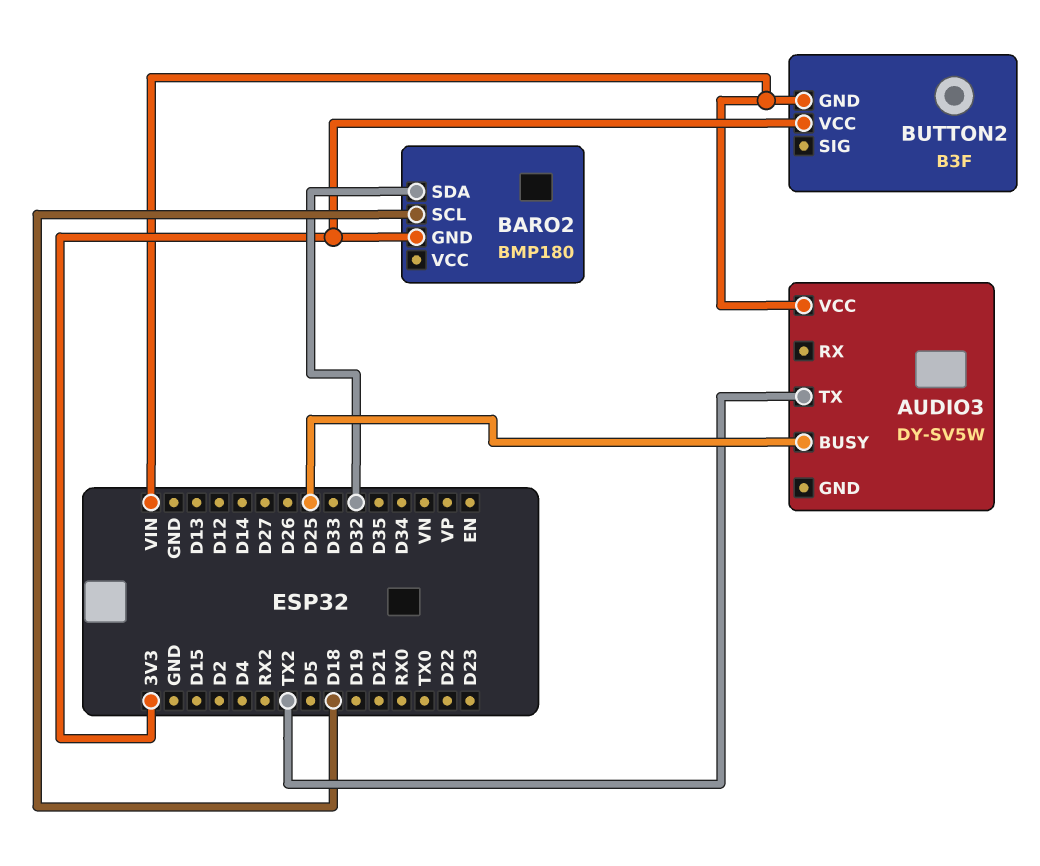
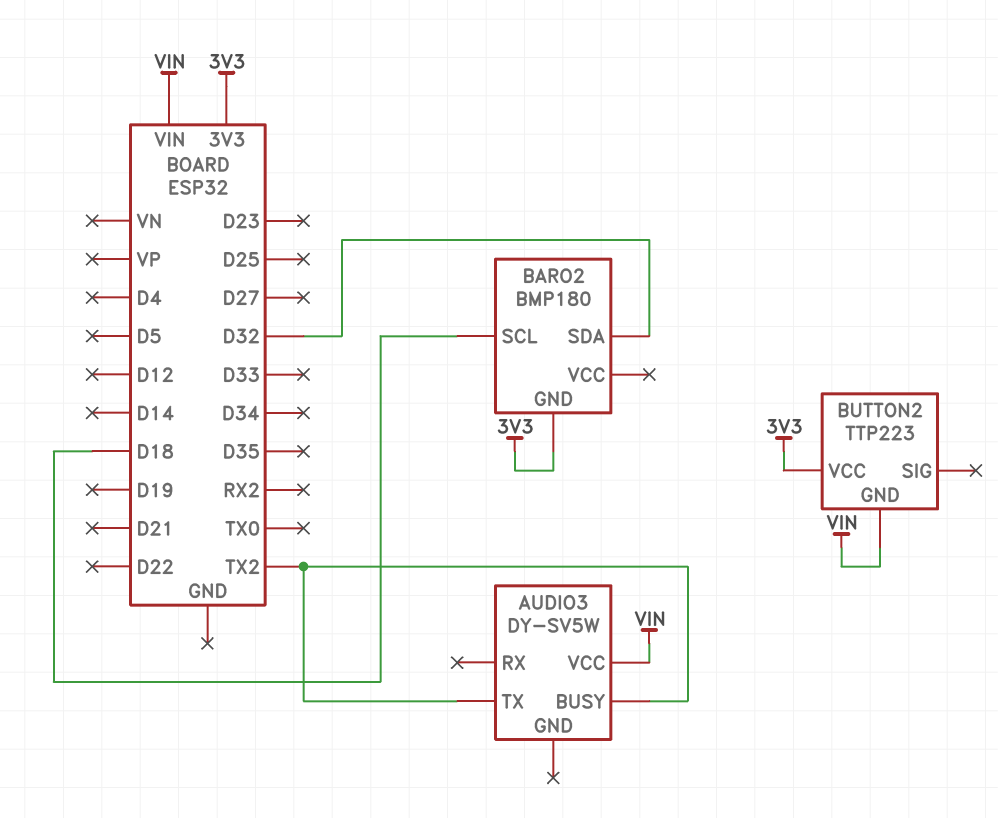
AUDIO3 pin BUSY: D25 -> TX2
BUTTON2: B3F -> TTP223

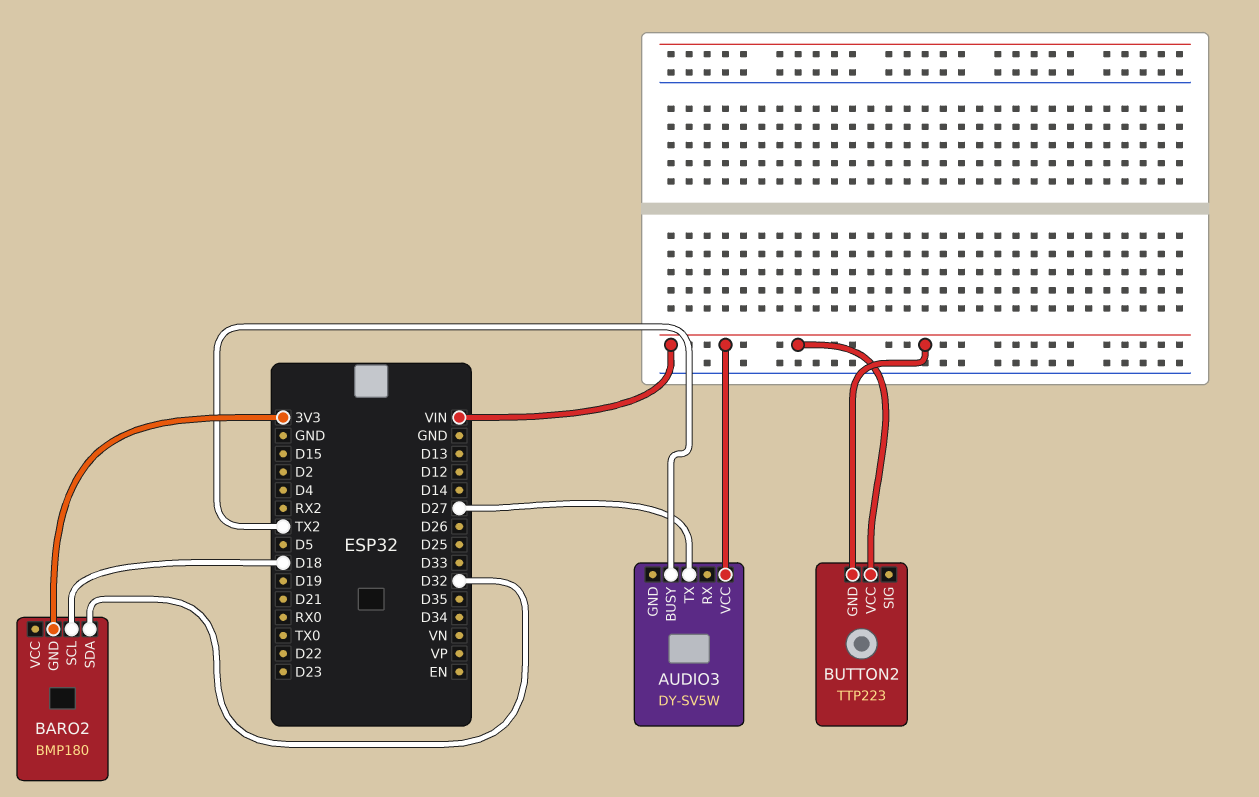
AUDIO3 pin TX: TX2 -> D27
BUTTON2 pin VCC: 3V3 -> VIN

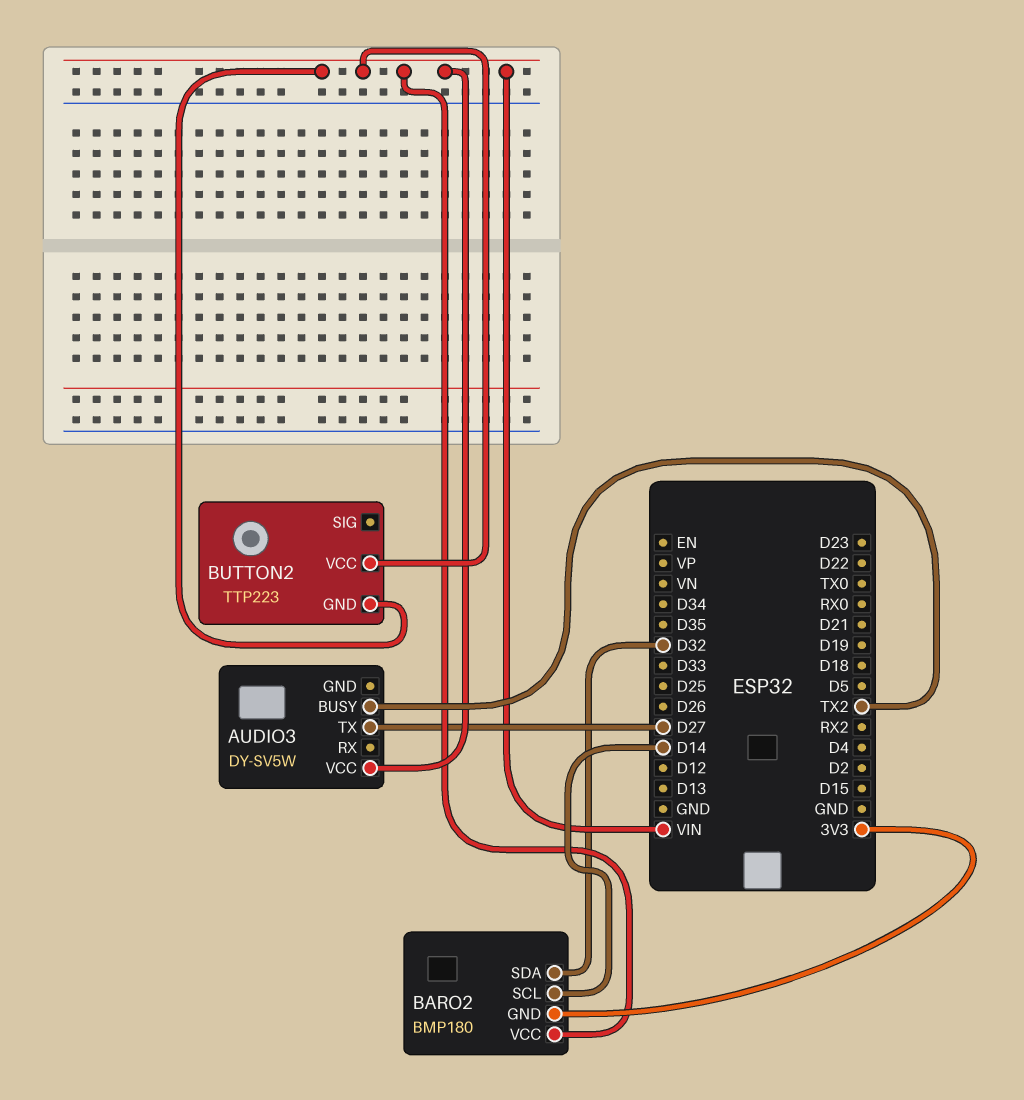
BARO2 pin SCL: D18 -> D14
BARO2 pin VCC: none -> VIN

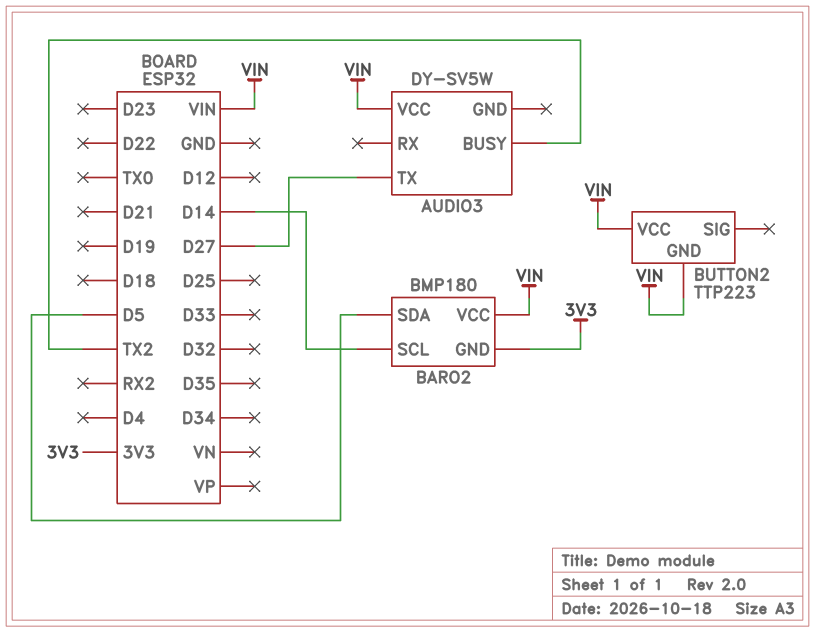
BARO2 pin SDA: D32 -> D5

